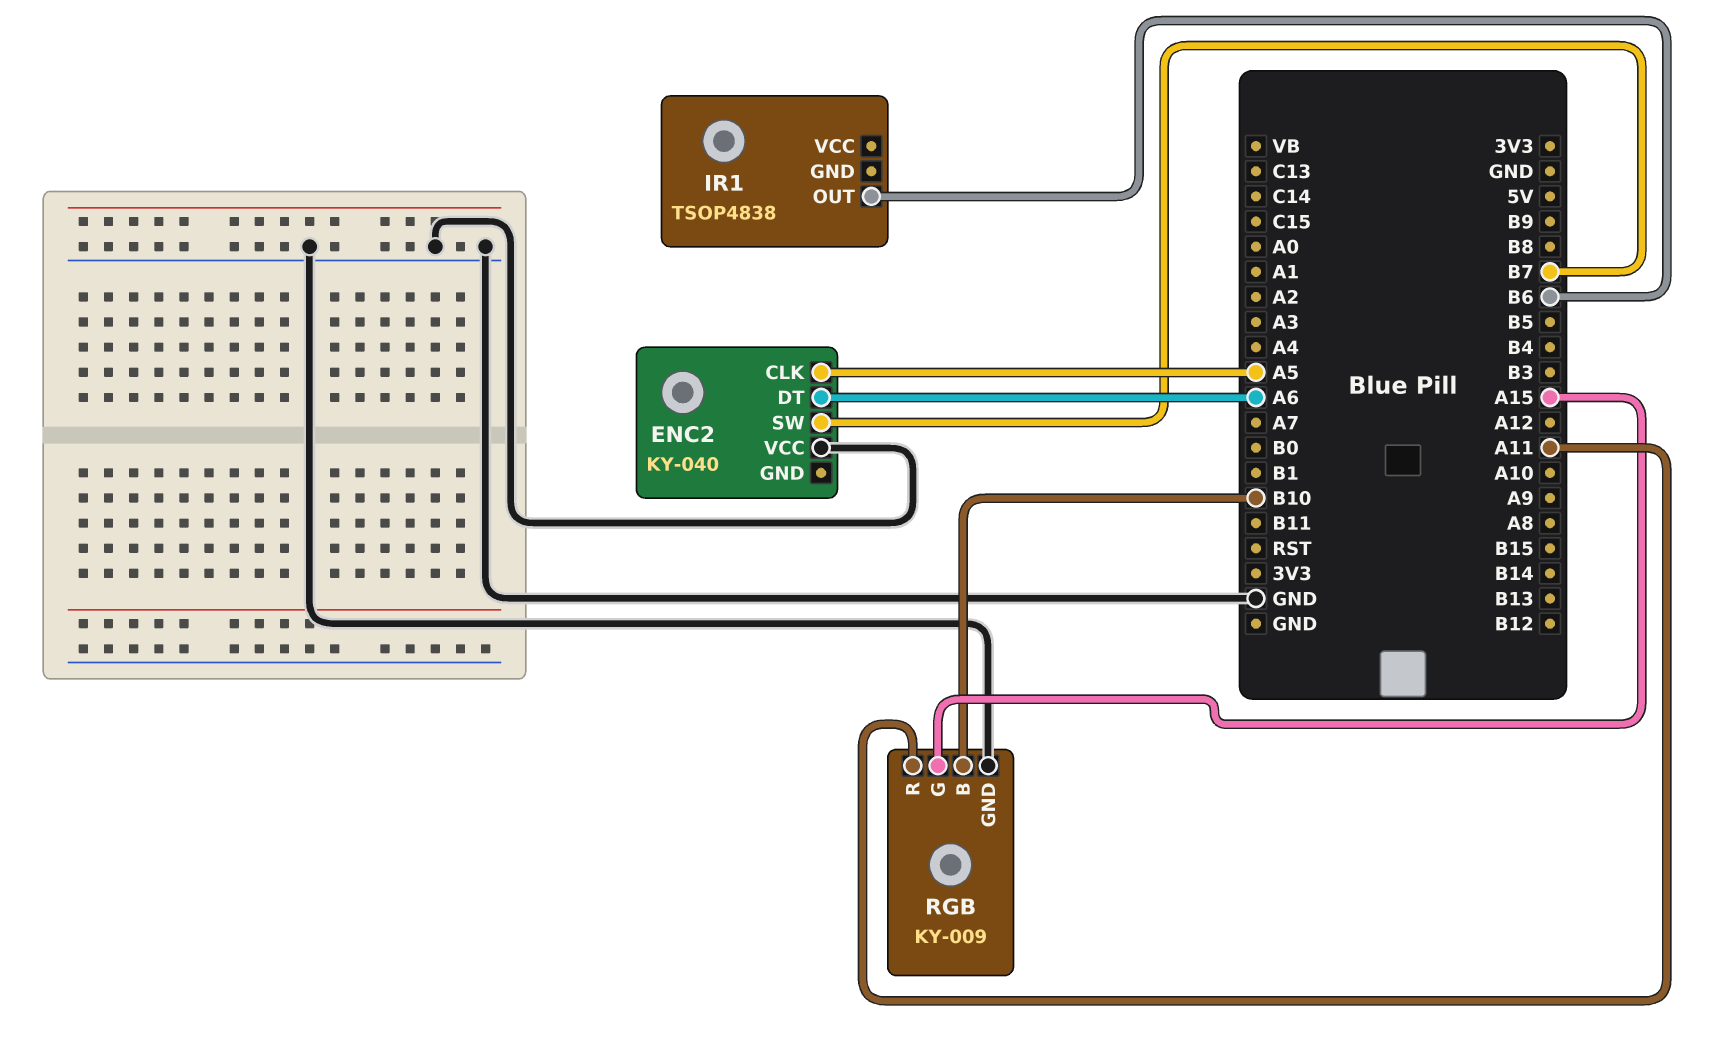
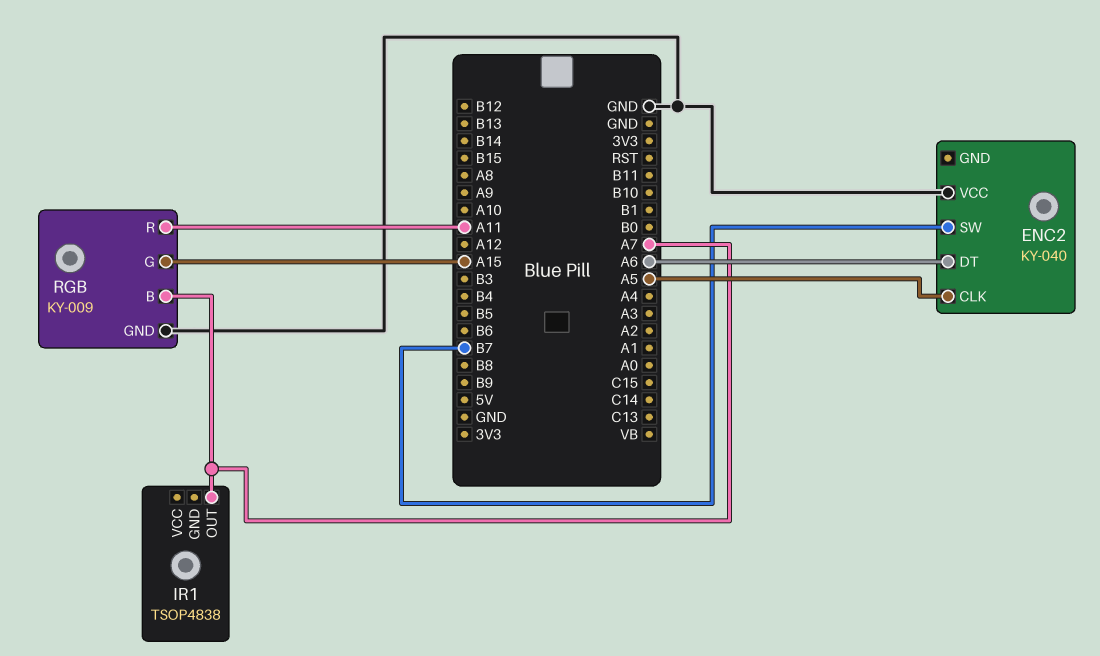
IR1 pin OUT: B6 -> A7
RGB pin B: B10 -> A7

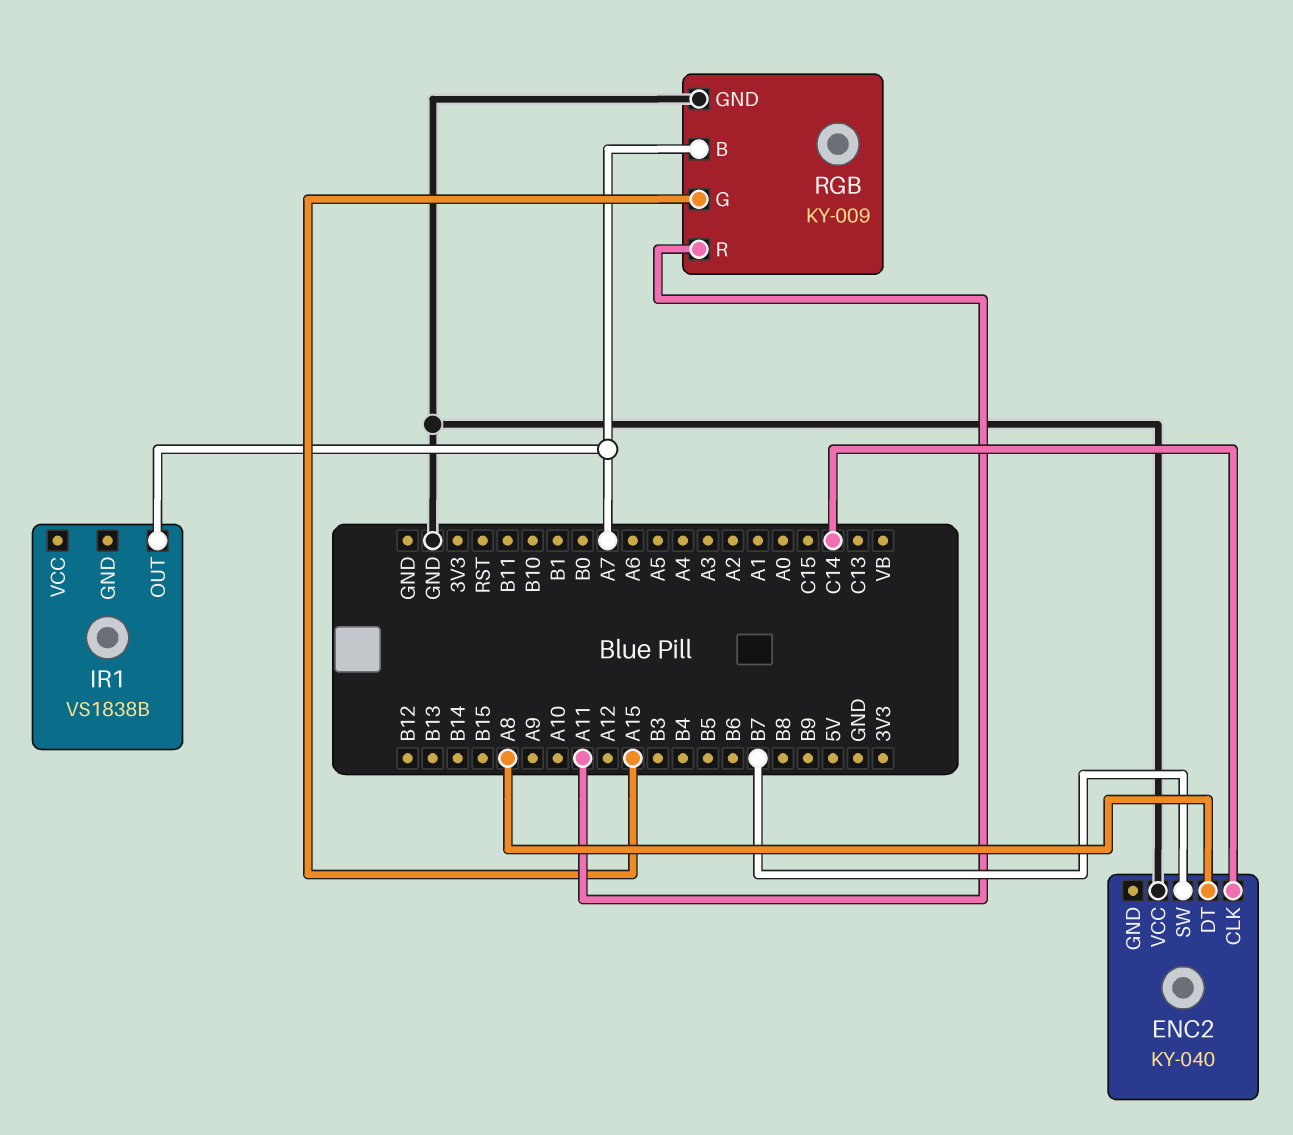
ENC2 pin CLK: A5 -> C14
ENC2 pin DT: A6 -> A8
IR1: TSOP4838 -> VS1838B

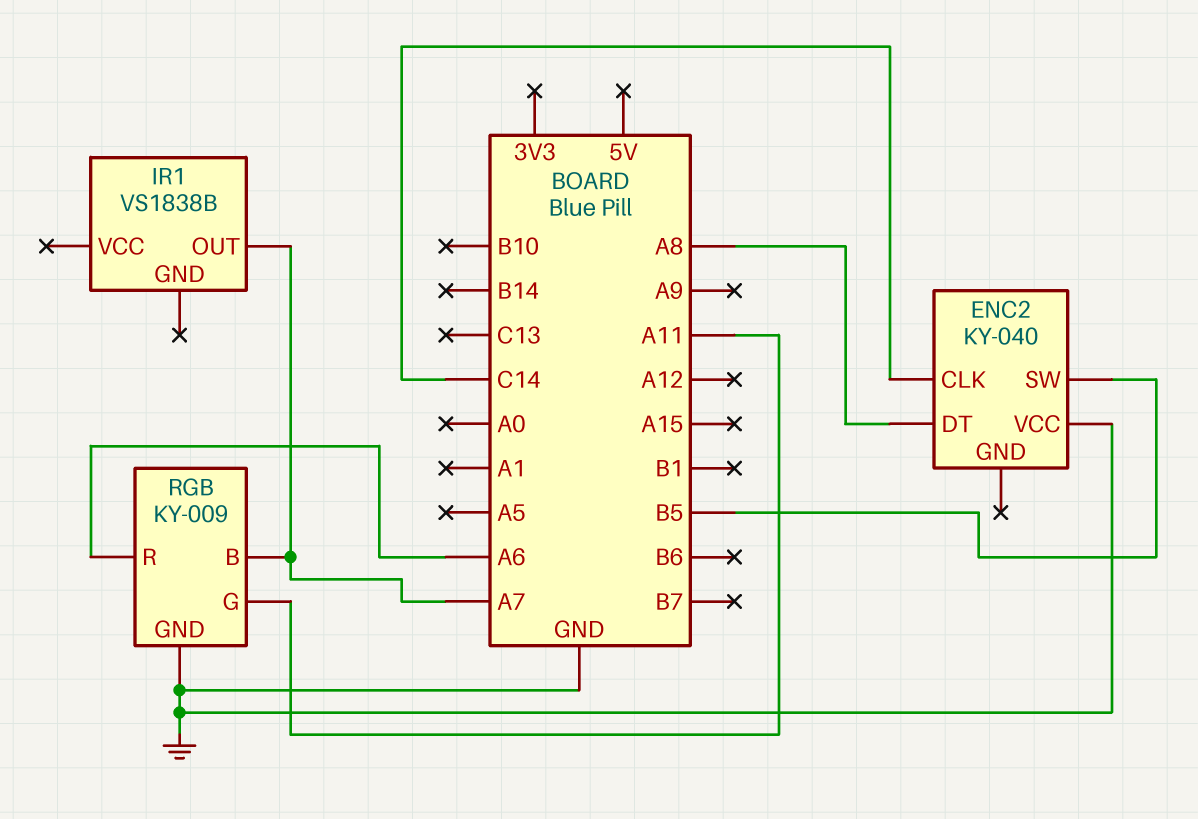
ENC2 pin SW: B7 -> B5
RGB pin G: A15 -> A11
RGB pin R: A11 -> A6

